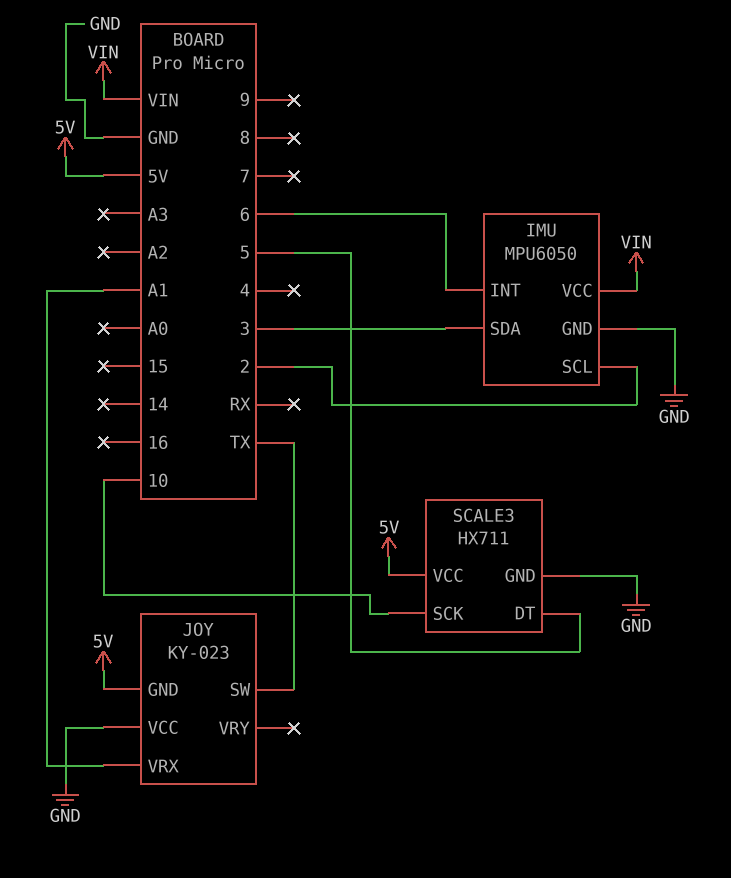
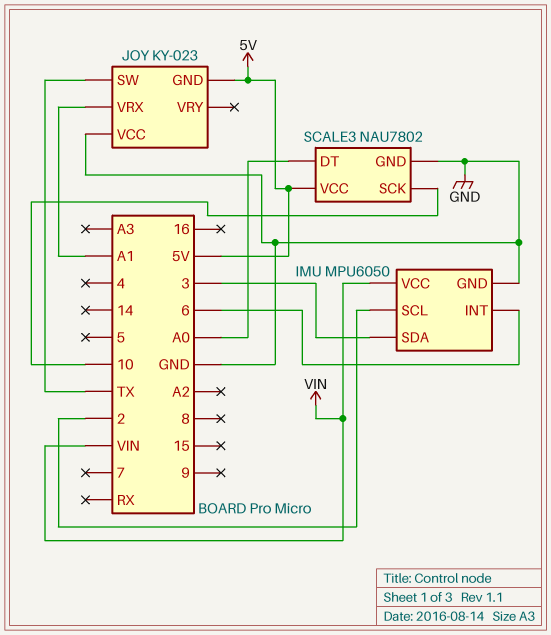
SCALE3: HX711 -> NAU7802
SCALE3 pin DT: 5 -> A0

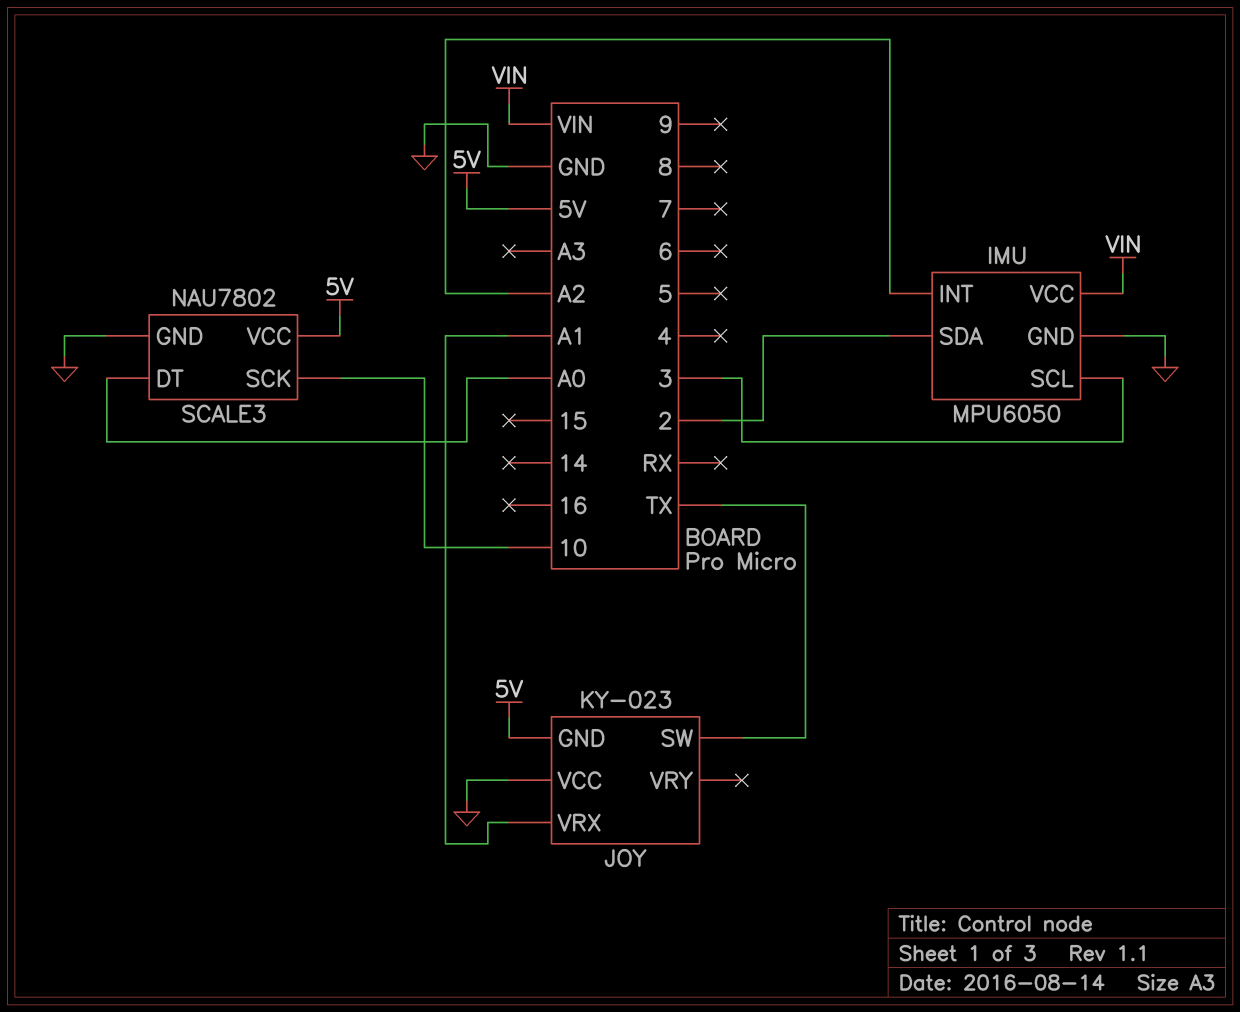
IMU pin INT: 6 -> A2
IMU pin SCL: 2 -> 3
IMU pin SDA: 3 -> 2

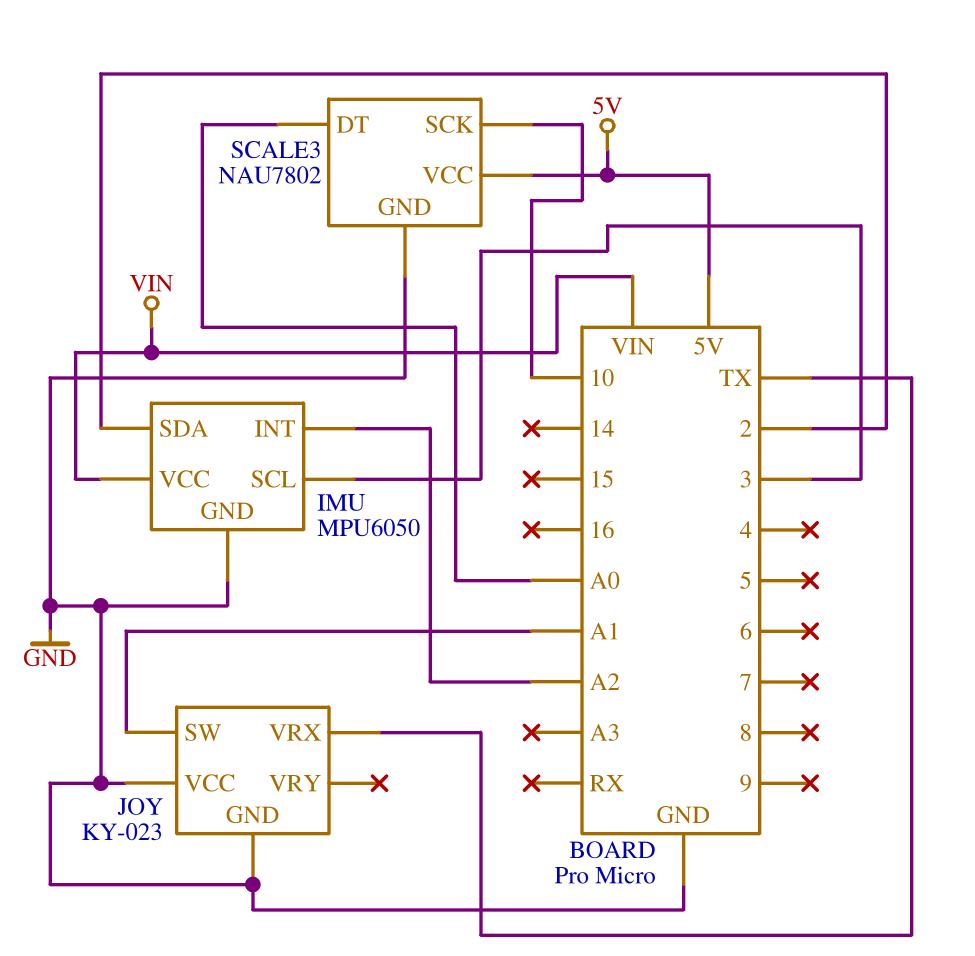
JOY pin GND: 5V -> GND
JOY pin SW: TX -> A1
JOY pin VRX: A1 -> TX

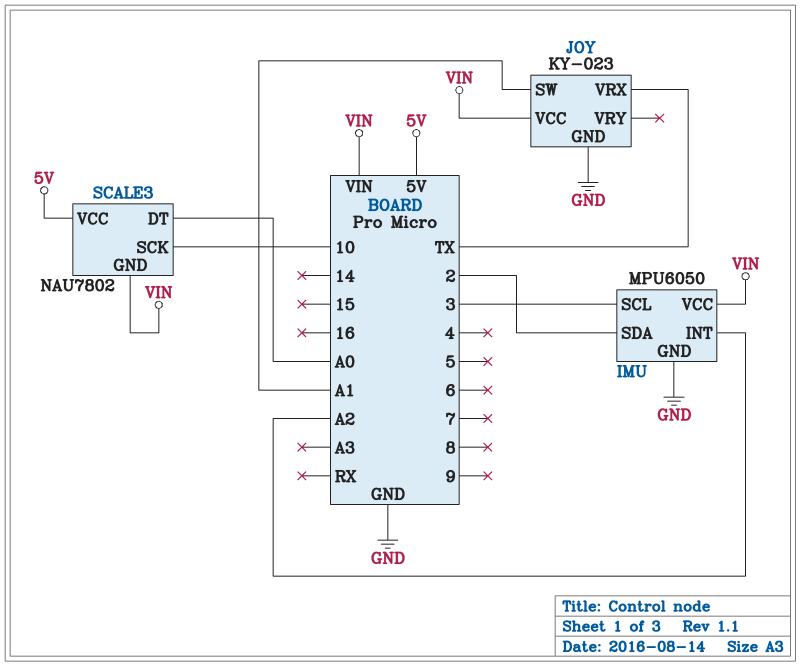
JOY pin VCC: GND -> VIN
SCALE3 pin GND: GND -> VIN

